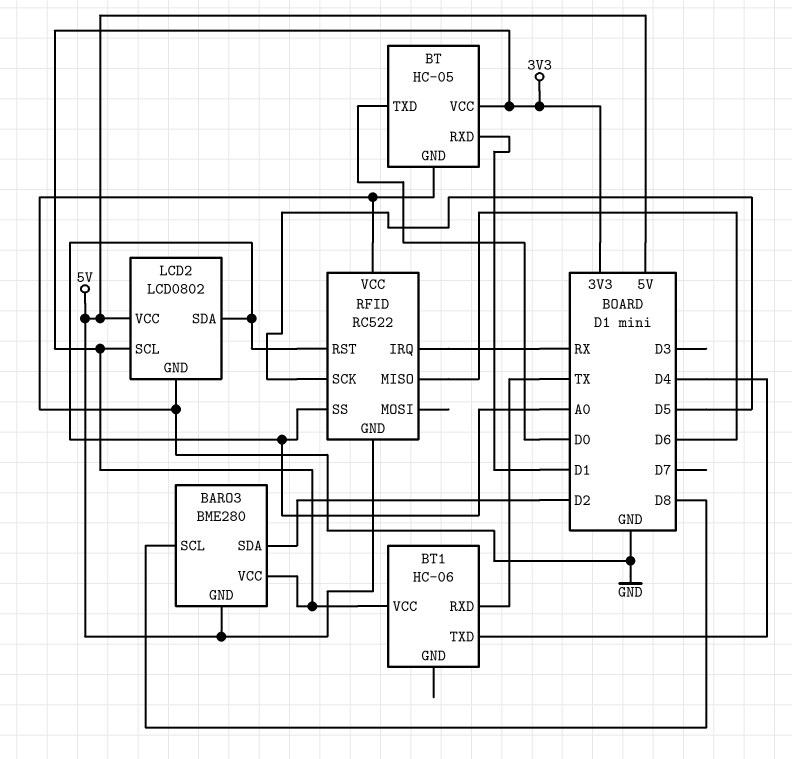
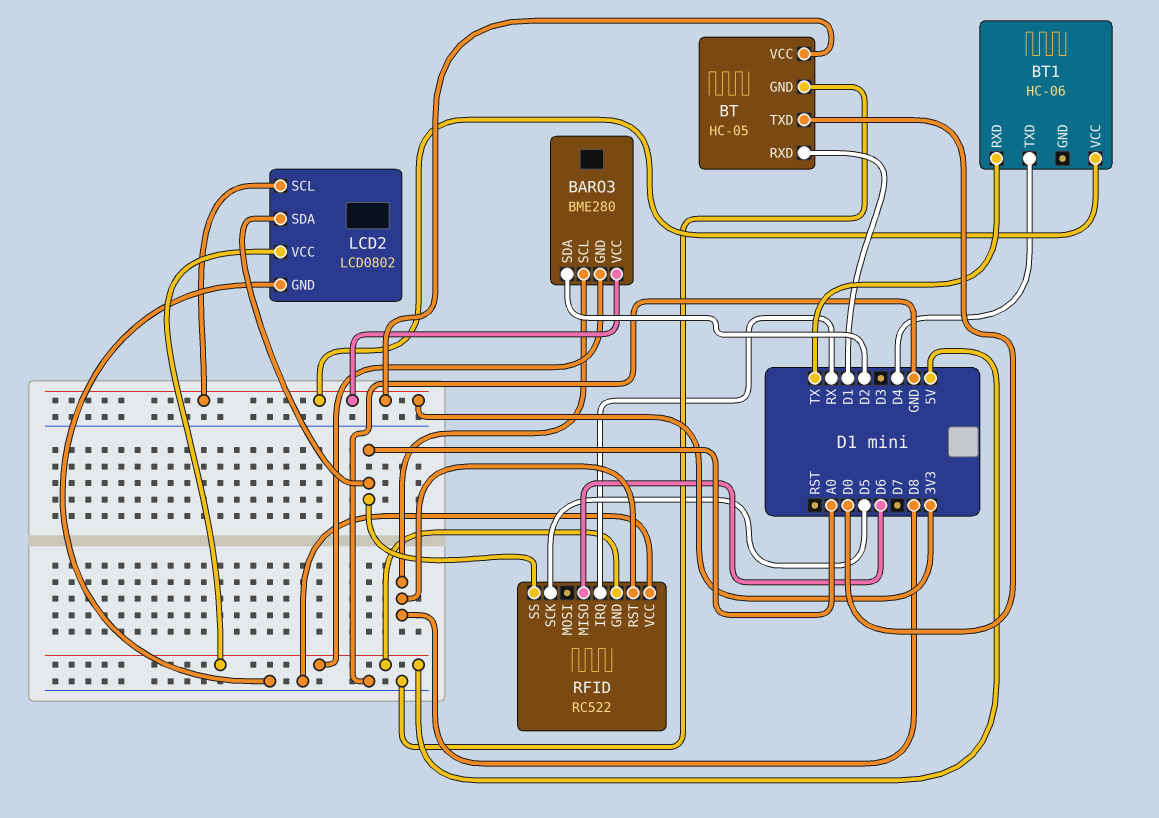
RFID pin RST: A0 -> D8

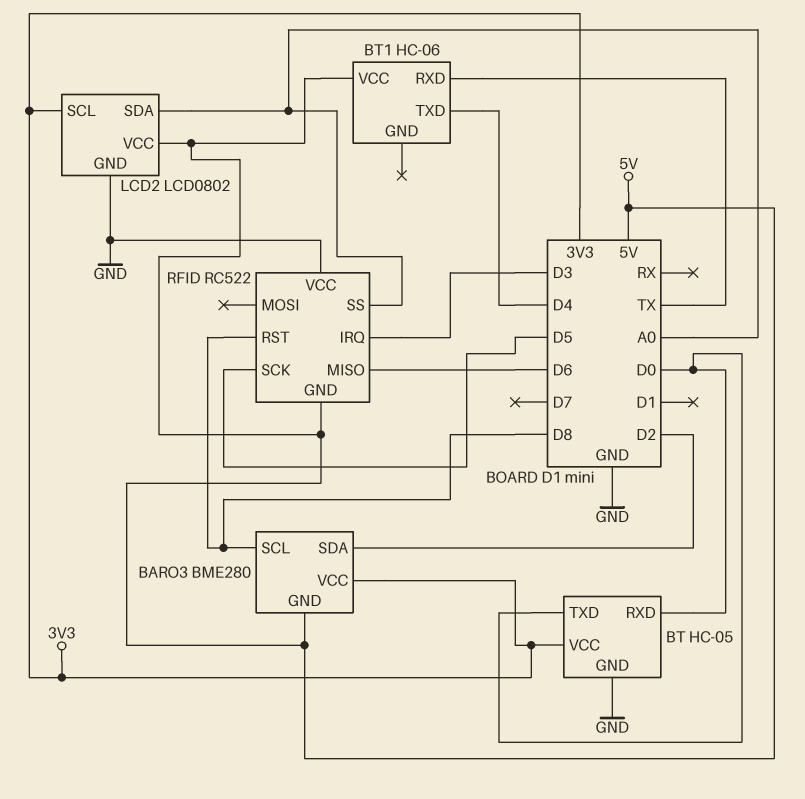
BT pin RXD: D1 -> D0
BT1 pin VCC: 3V3 -> 5V
RFID pin IRQ: RX -> D3

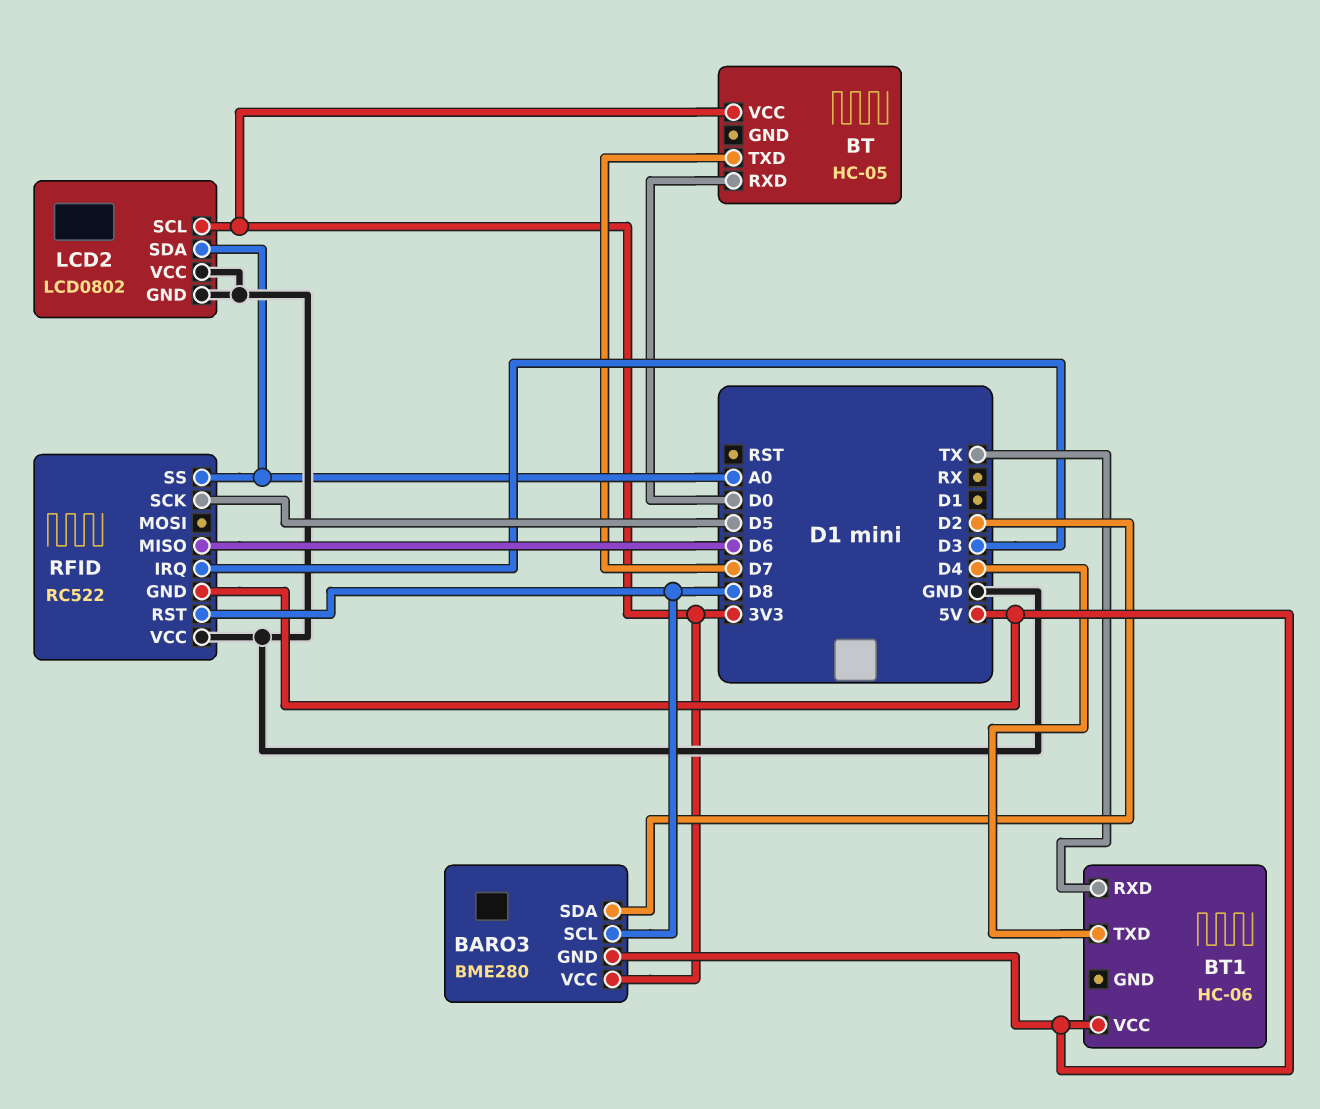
BT pin GND: GND -> none
BT pin TXD: D0 -> D7
LCD2 pin VCC: 5V -> GND

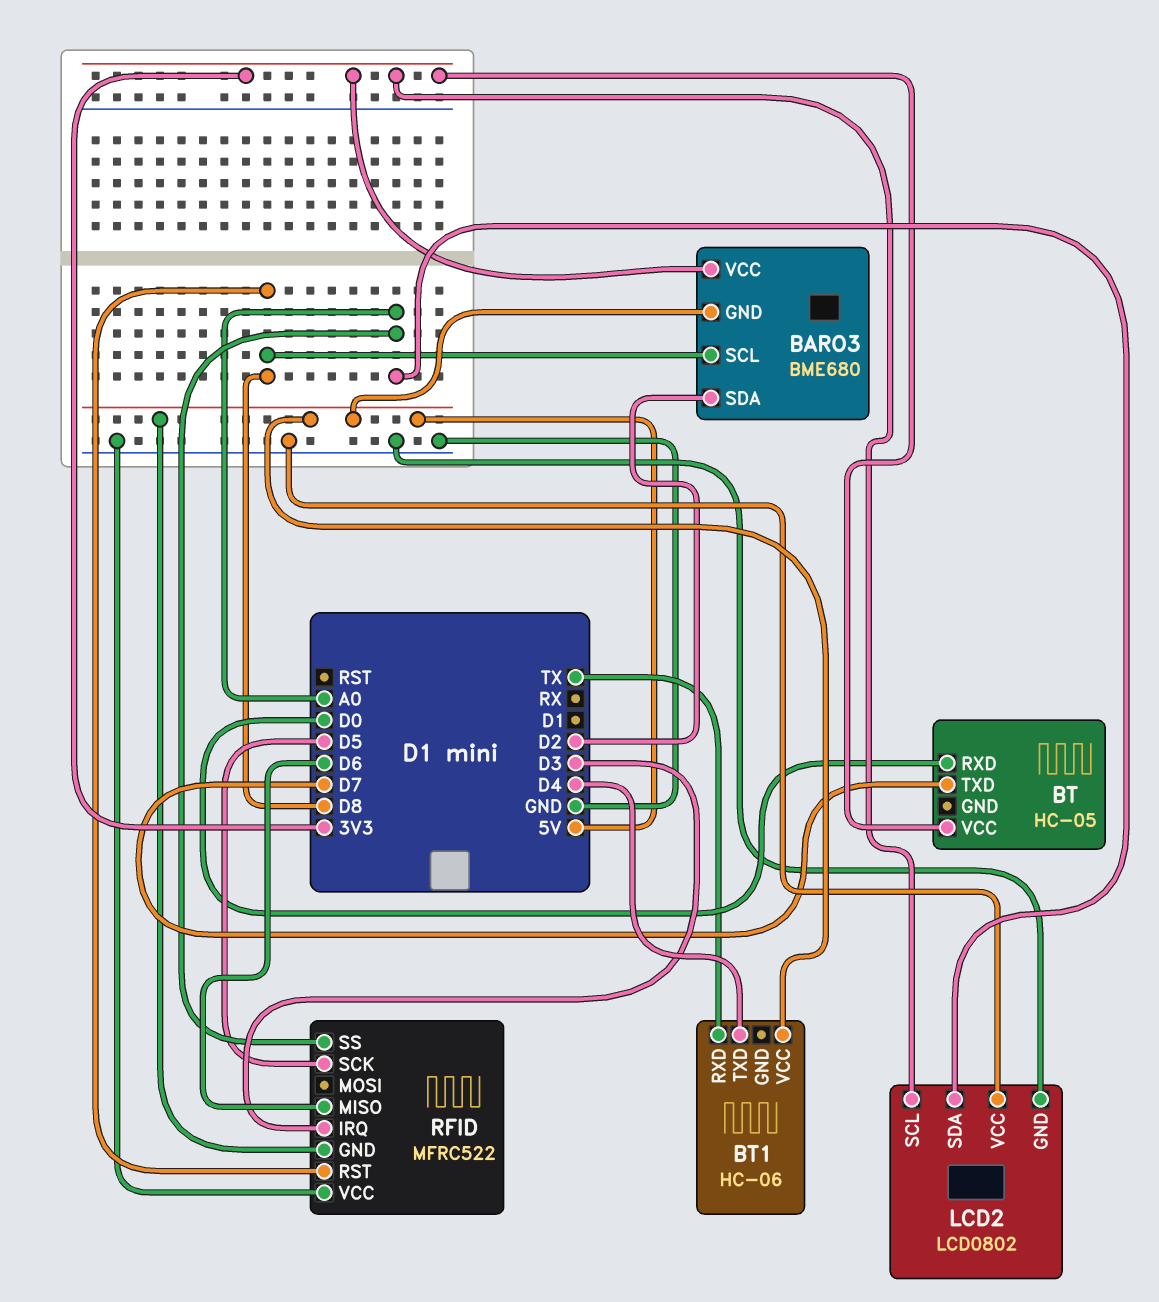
BARO3: BME280 -> BME680
RFID: RC522 -> MFRC522

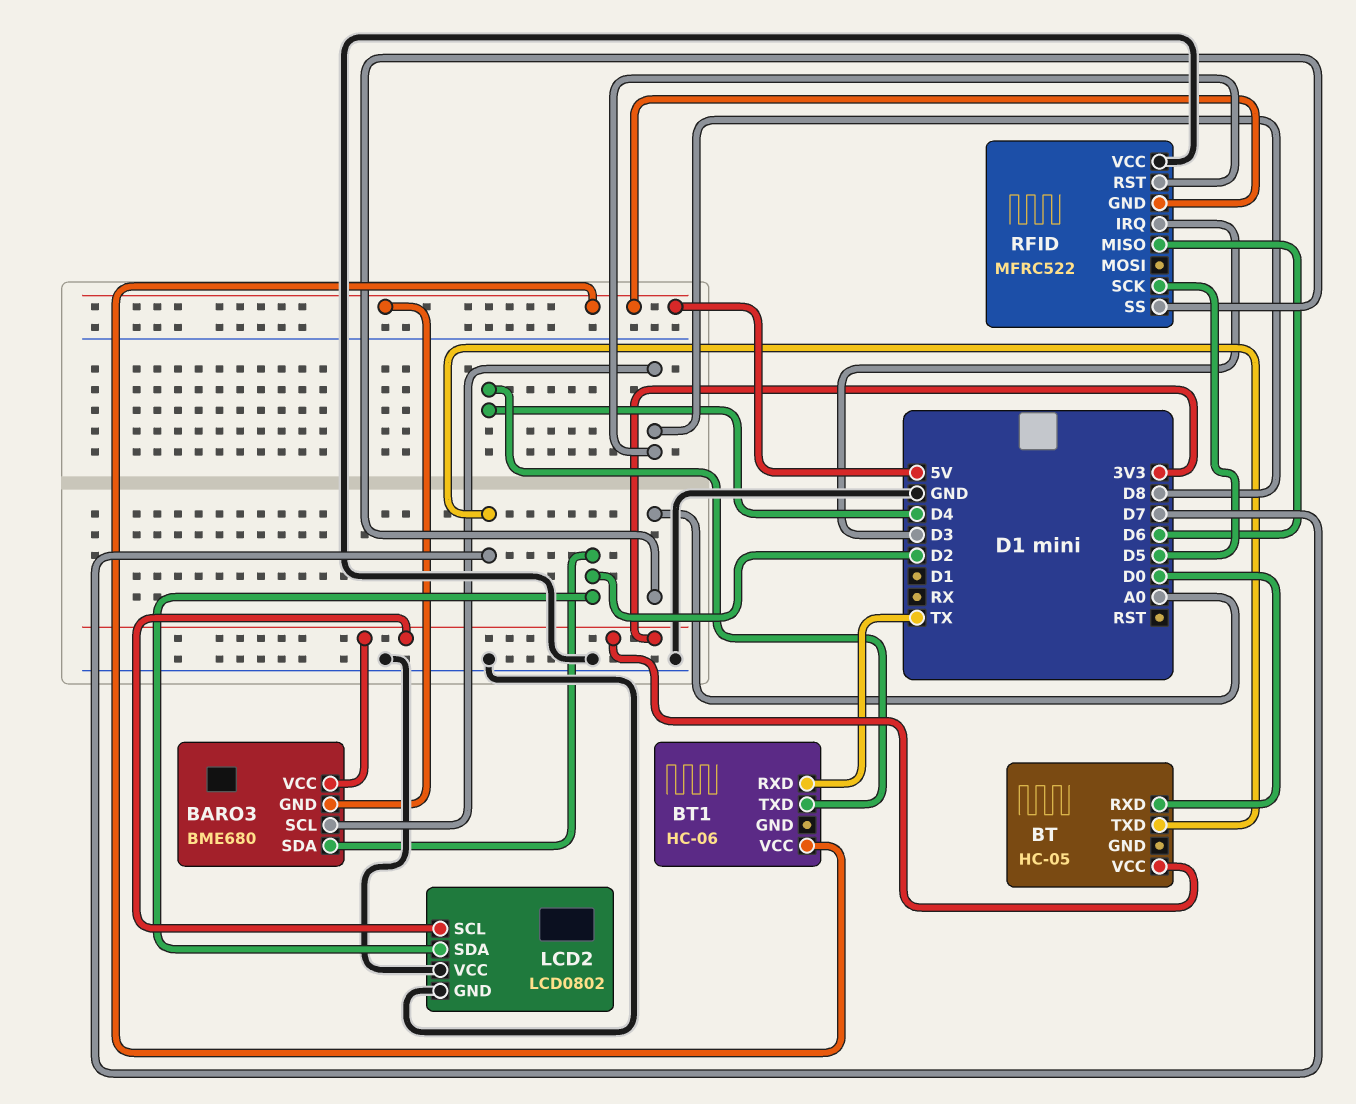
LCD2 pin SDA: A0 -> D2

